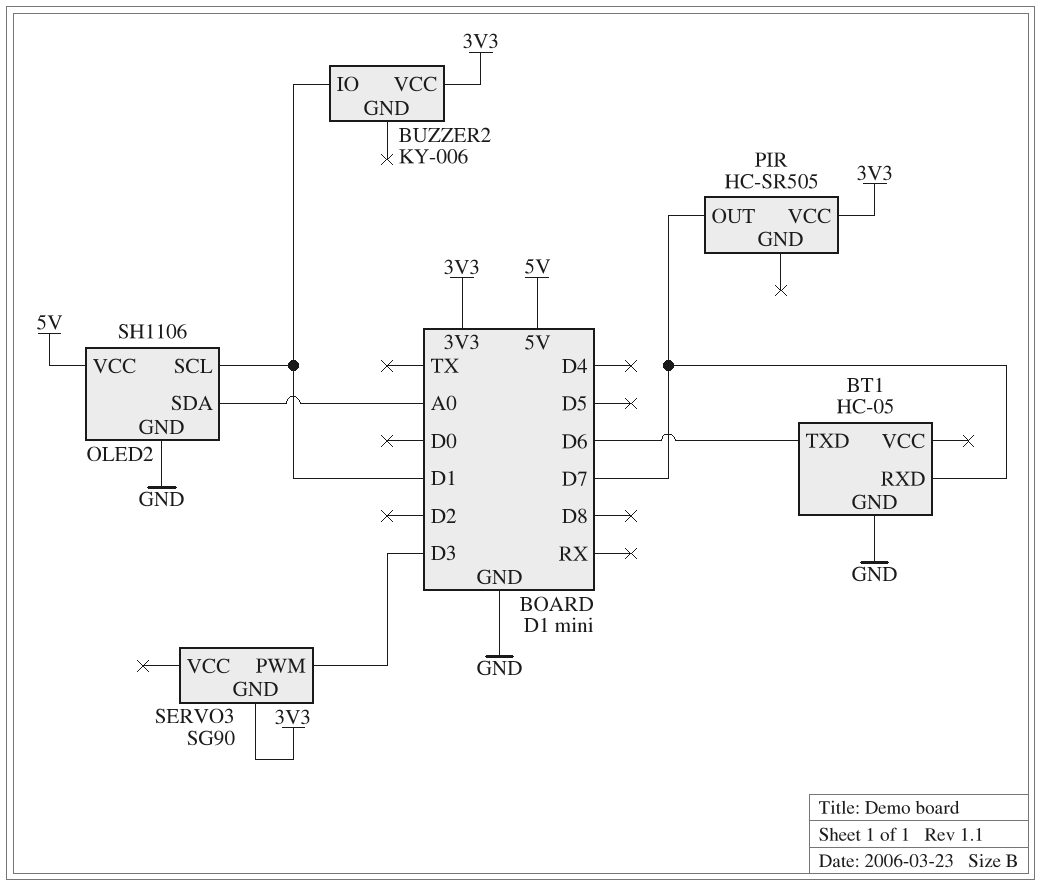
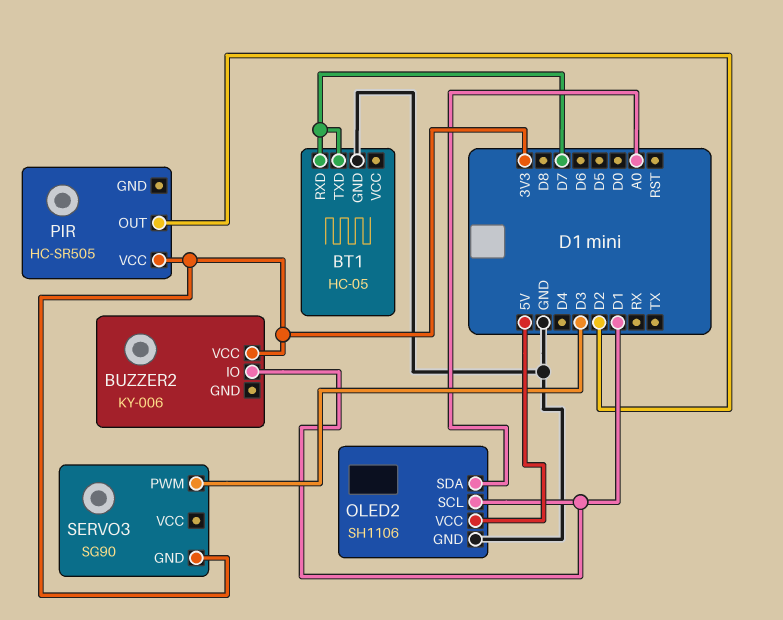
BT1 pin TXD: D6 -> D7
PIR pin OUT: D7 -> D2

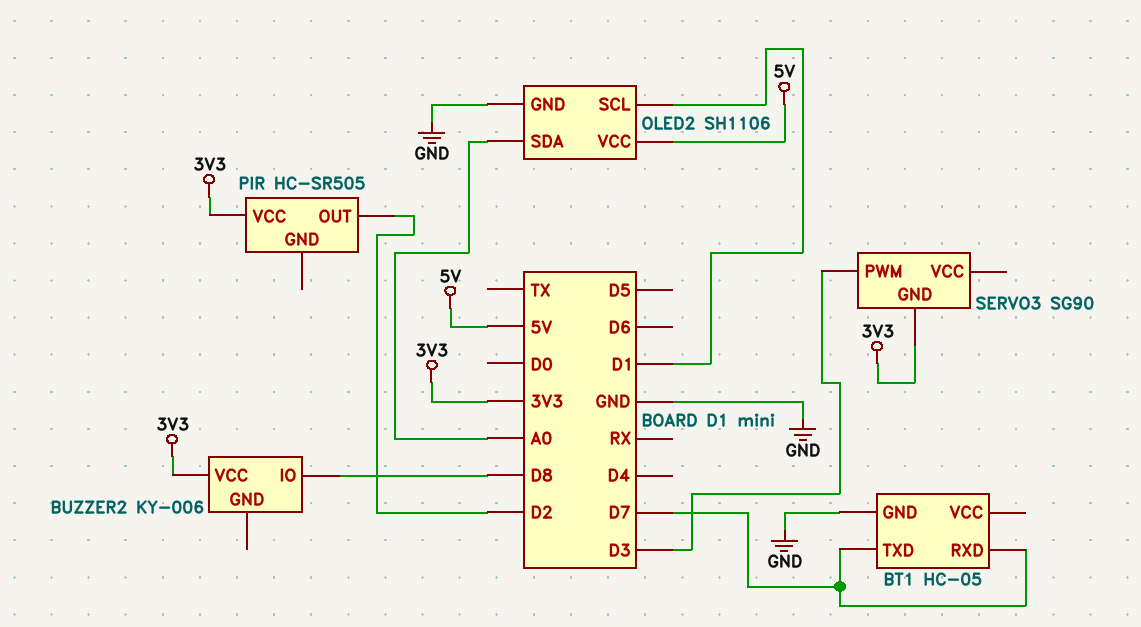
BUZZER2 pin IO: D1 -> D8

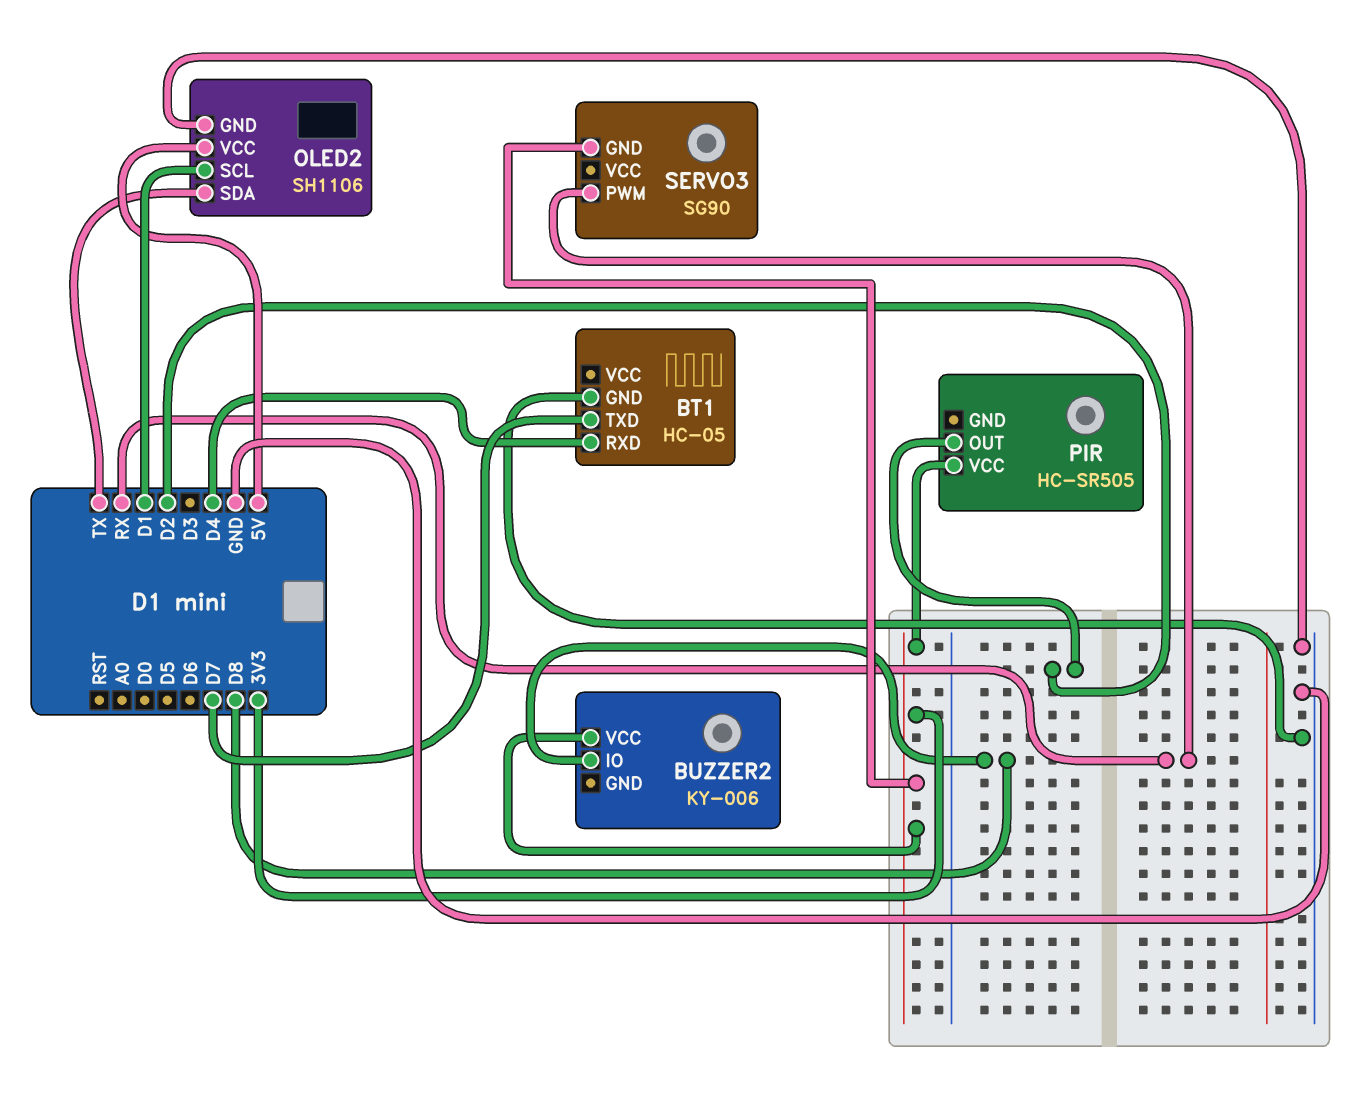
BT1 pin RXD: D7 -> D4
OLED2 pin SDA: A0 -> TX
SERVO3 pin PWM: D3 -> RX

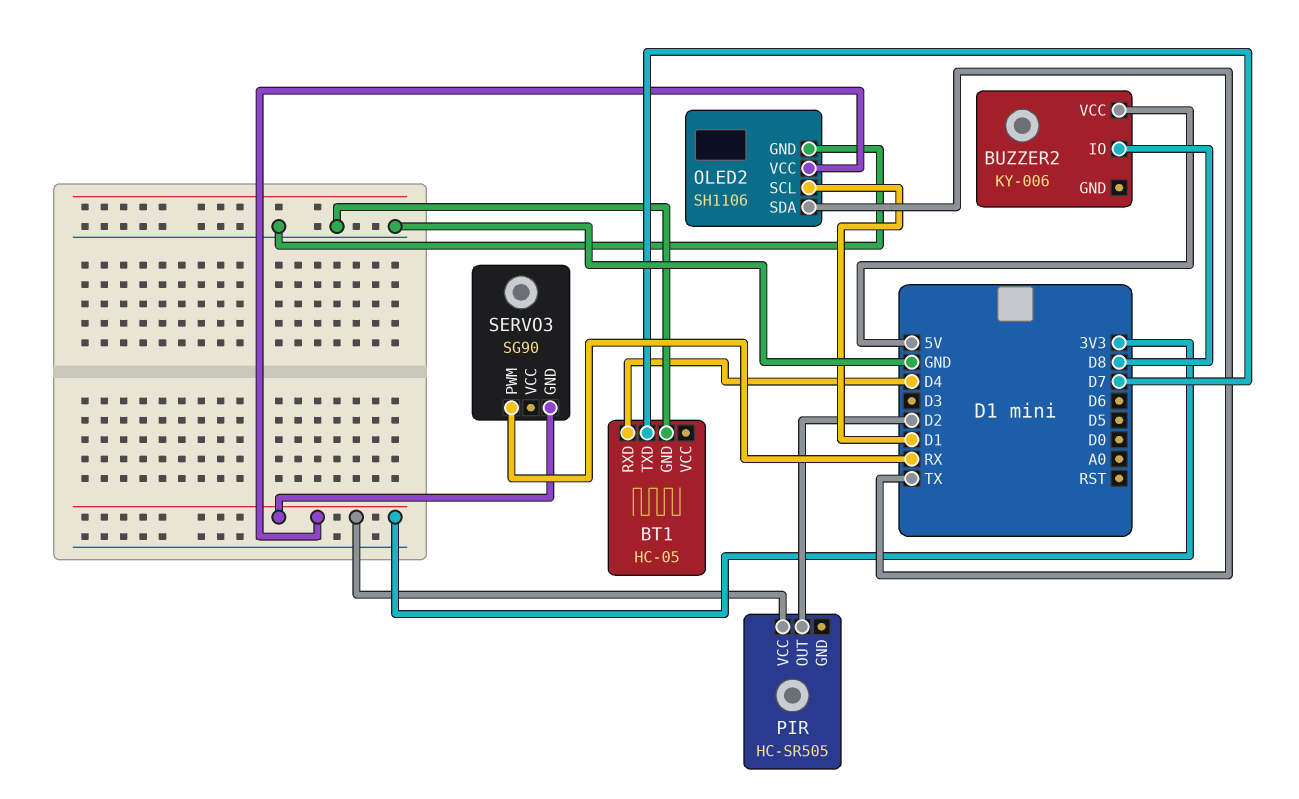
BUZZER2 pin VCC: 3V3 -> 5V
OLED2 pin VCC: 5V -> 3V3

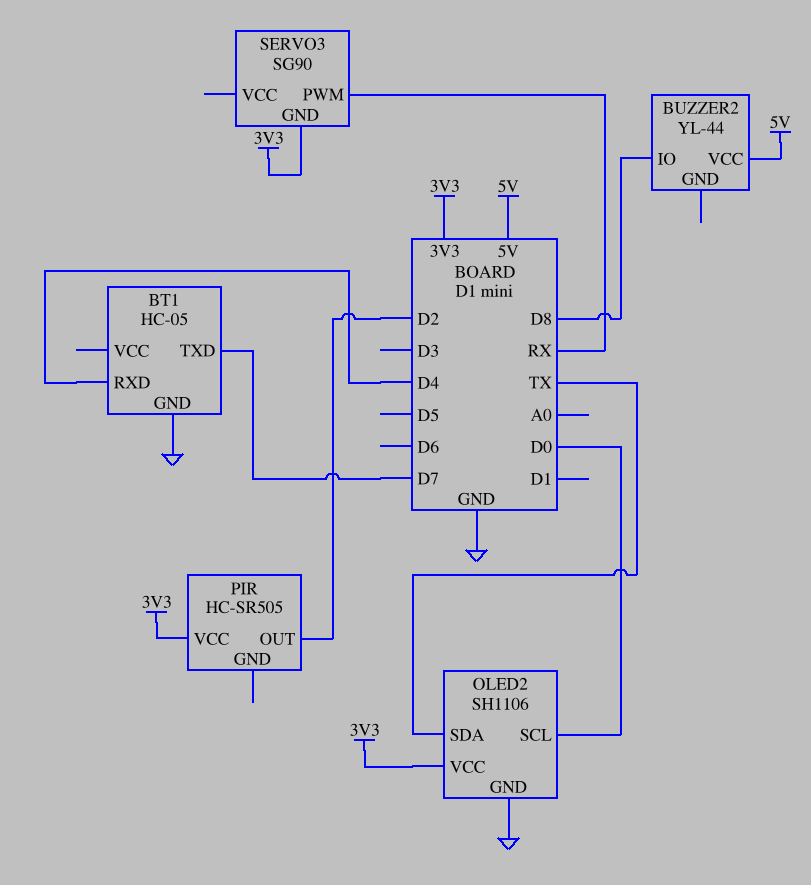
BUZZER2: KY-006 -> YL-44
OLED2 pin SCL: D1 -> D0

